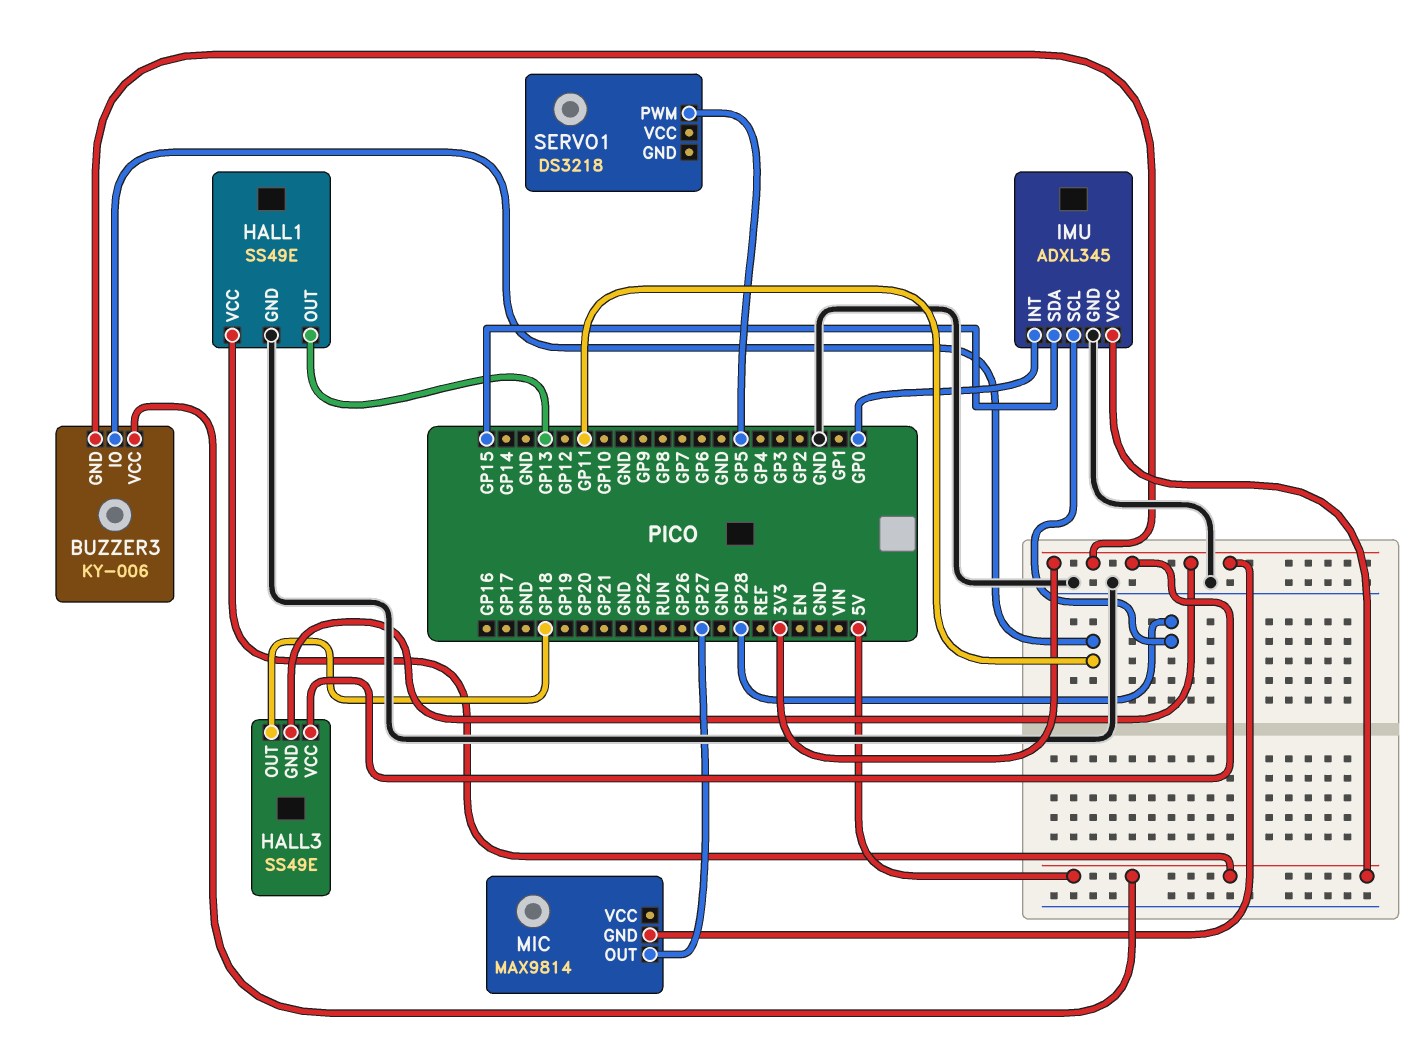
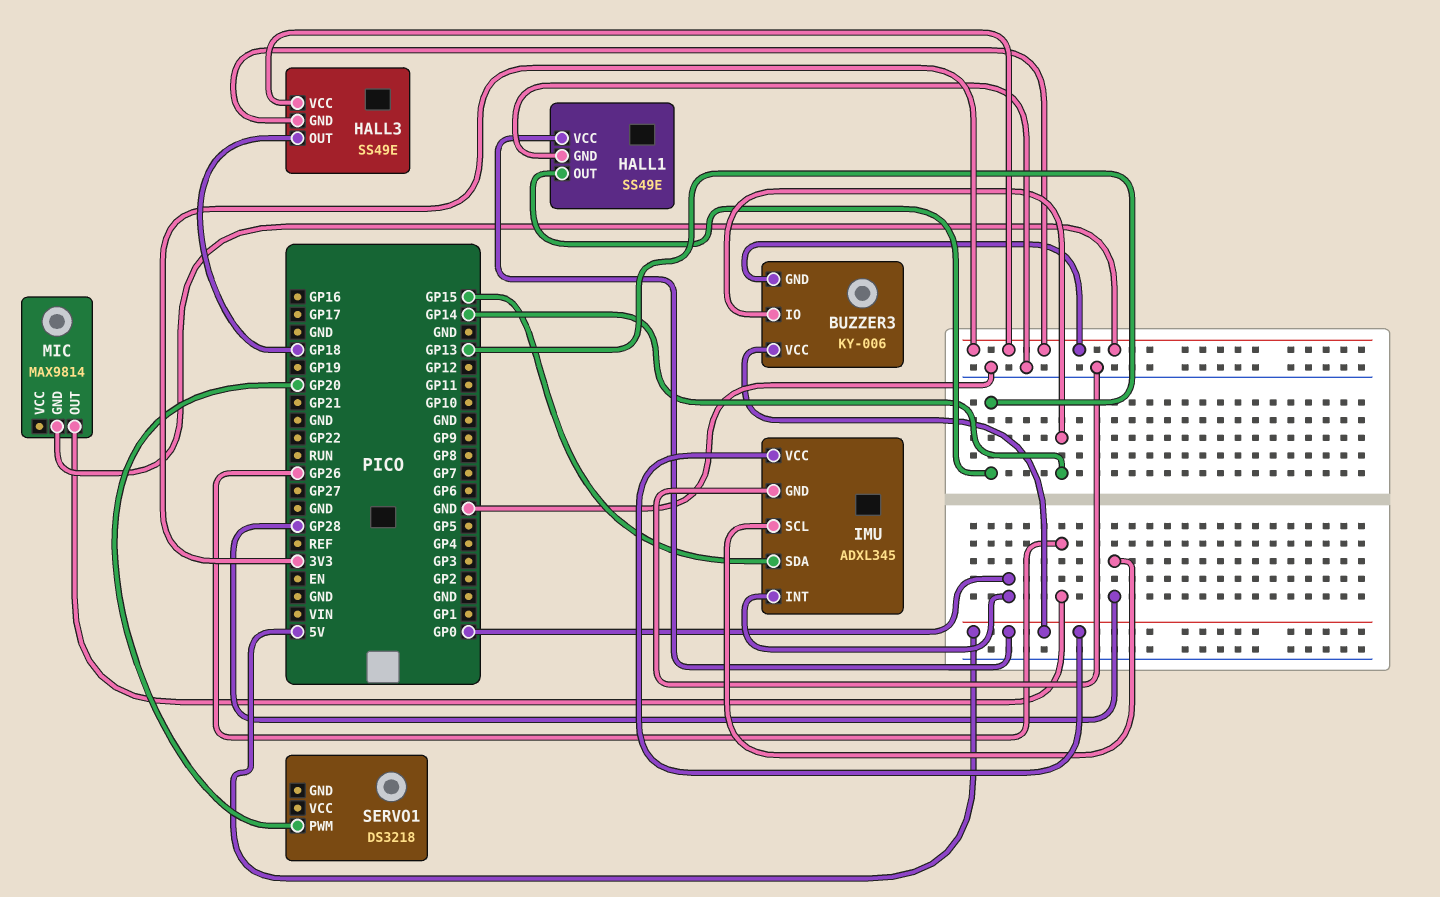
BUZZER3 pin IO: GP11 -> GP14
MIC pin OUT: GP27 -> GP26
SERVO1 pin PWM: GP5 -> GP20

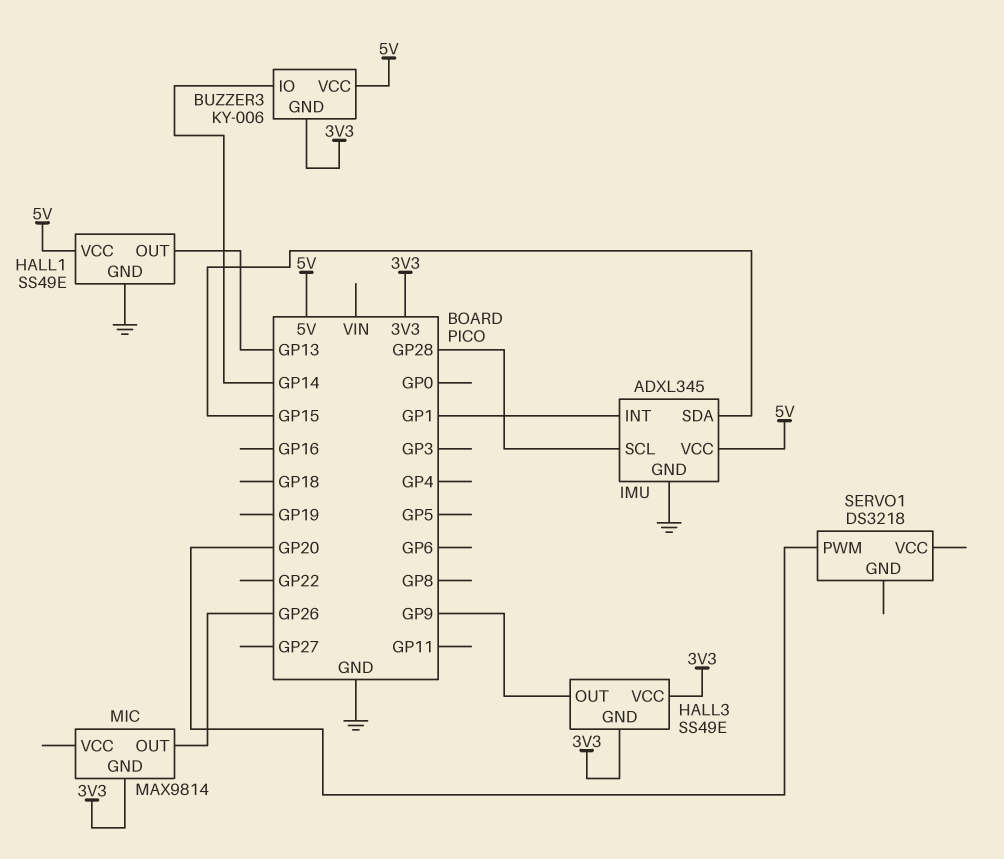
HALL3 pin OUT: GP18 -> GP9
IMU pin INT: GP0 -> GP1

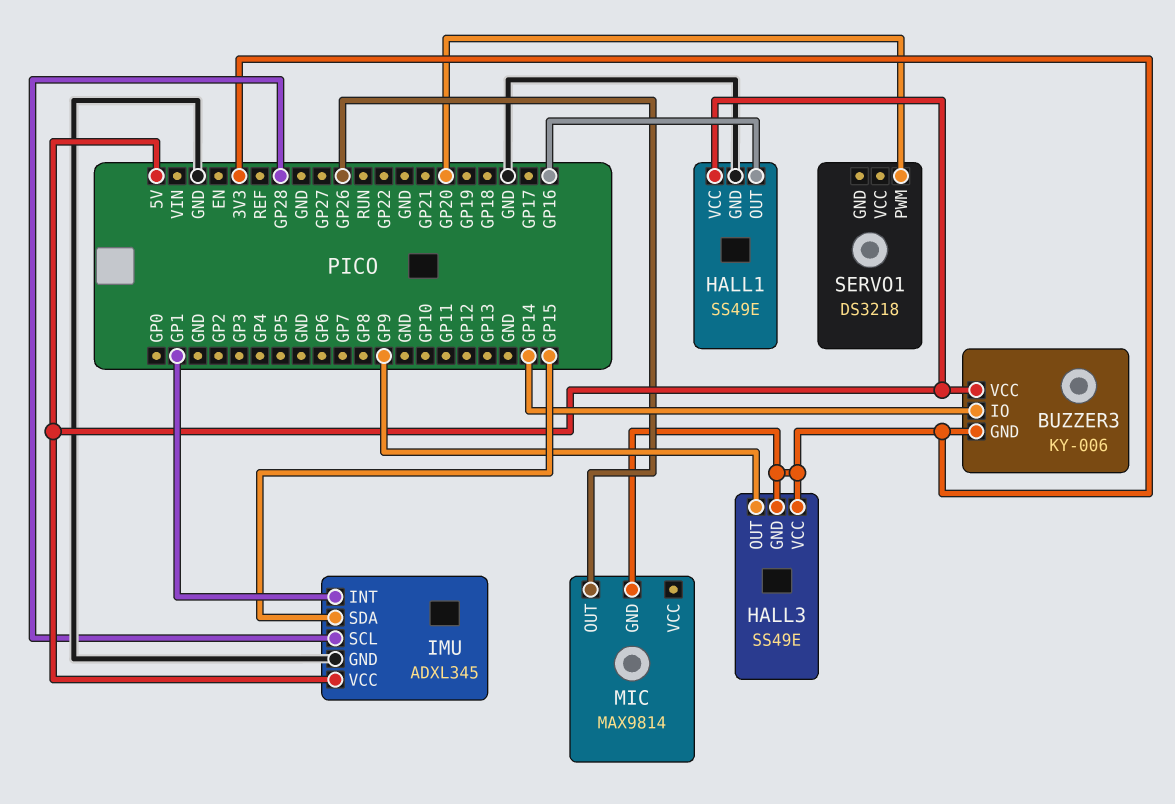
HALL1 pin OUT: GP13 -> GP16

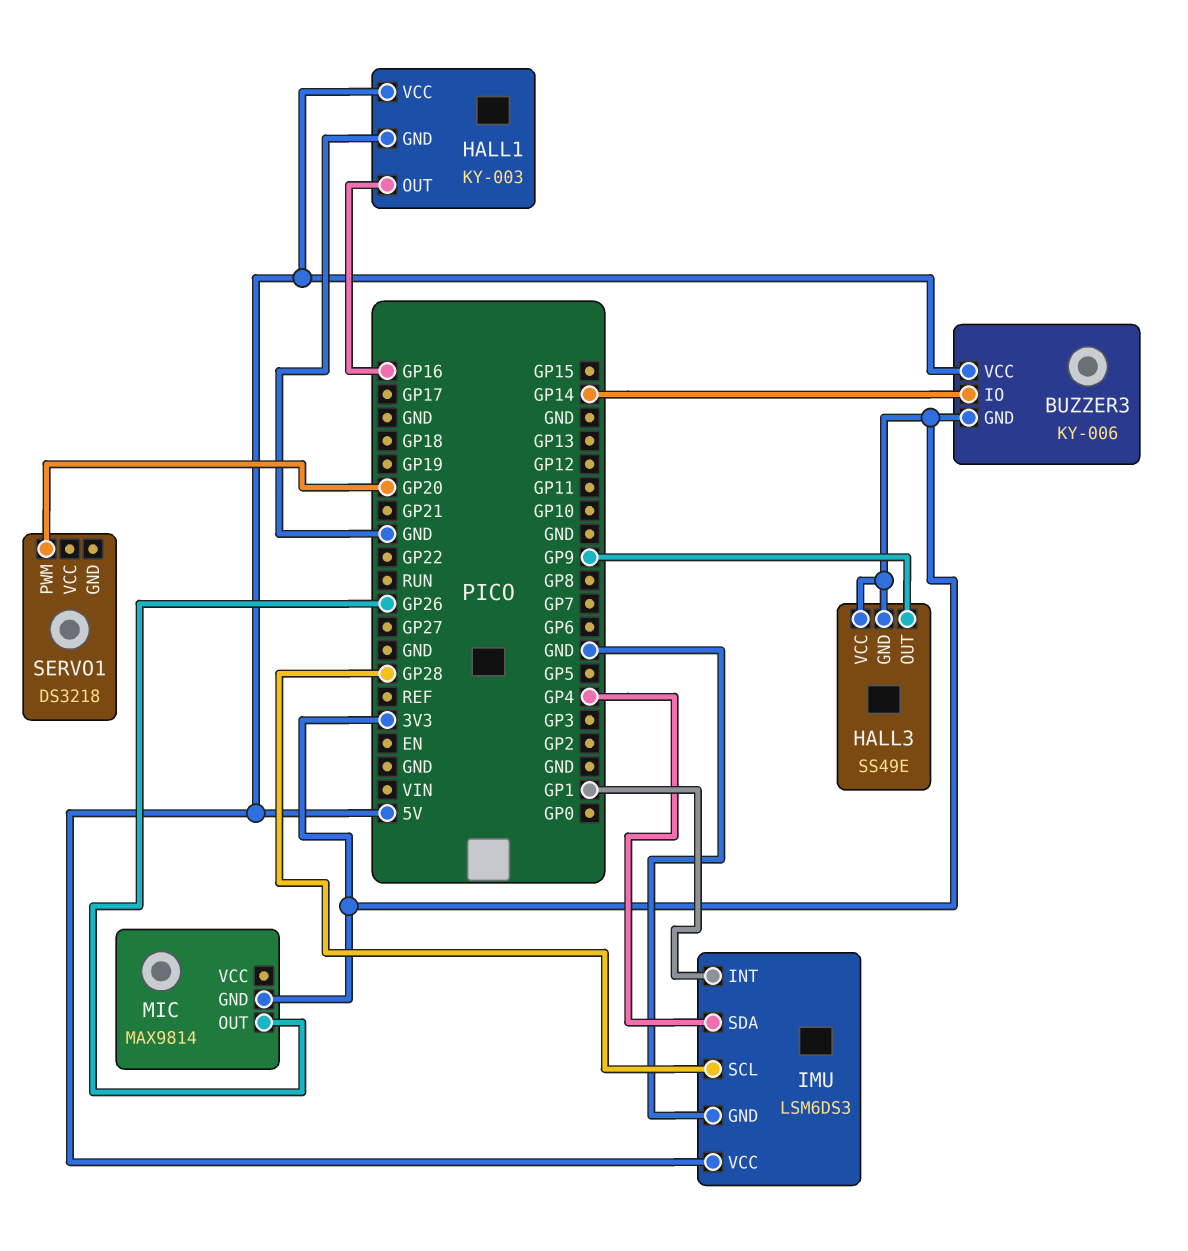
HALL1: SS49E -> KY-003
IMU: ADXL345 -> LSM6DS3
IMU pin SDA: GP15 -> GP4

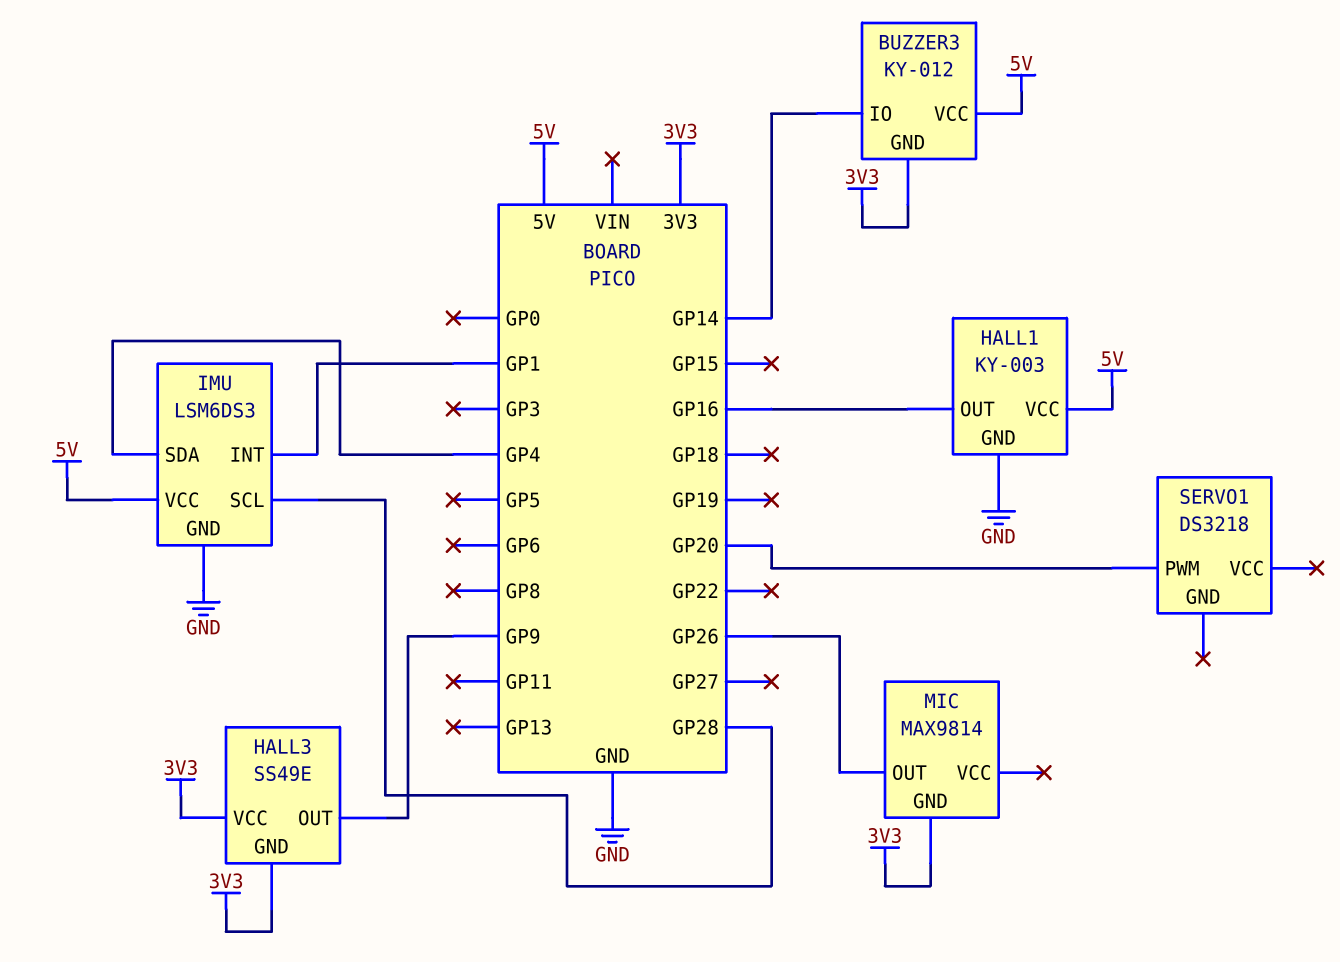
BUZZER3: KY-006 -> KY-012

